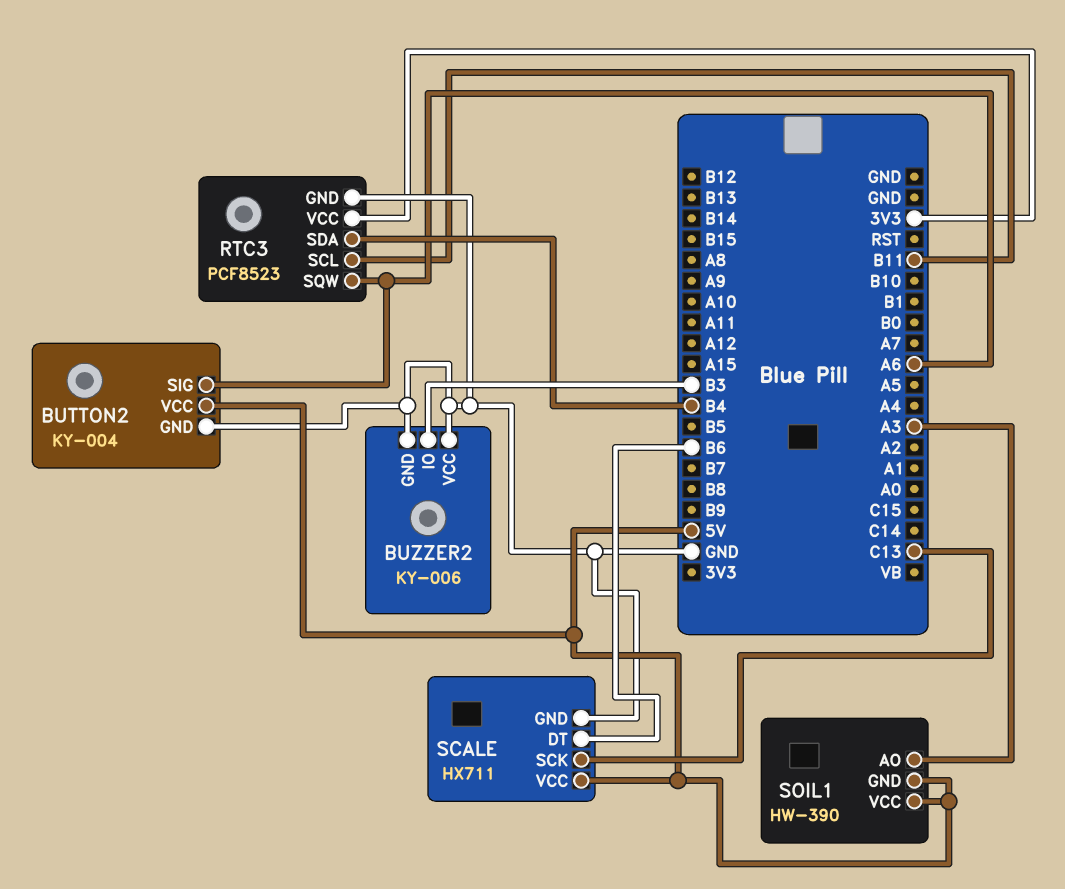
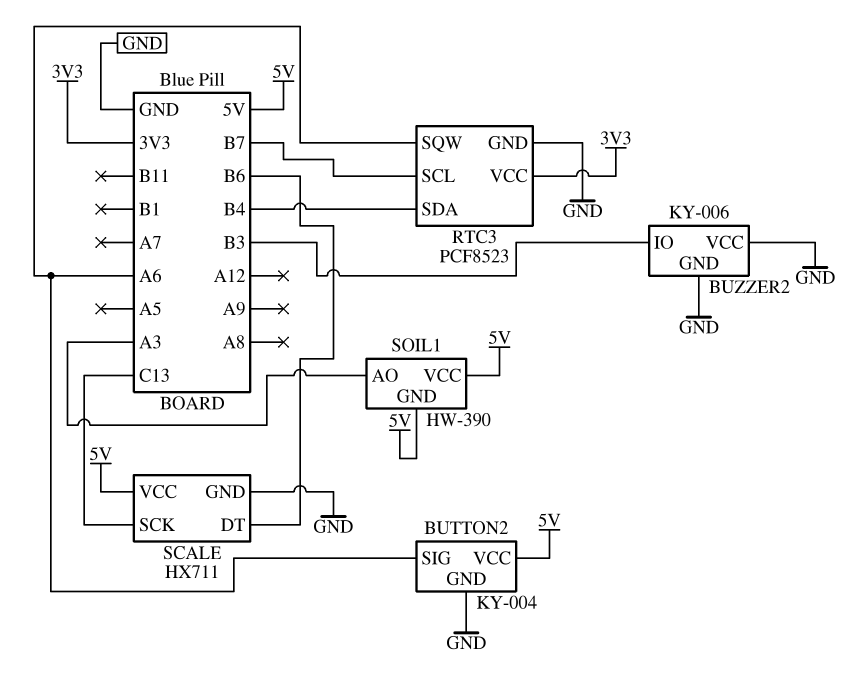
RTC3 pin SCL: B11 -> B7

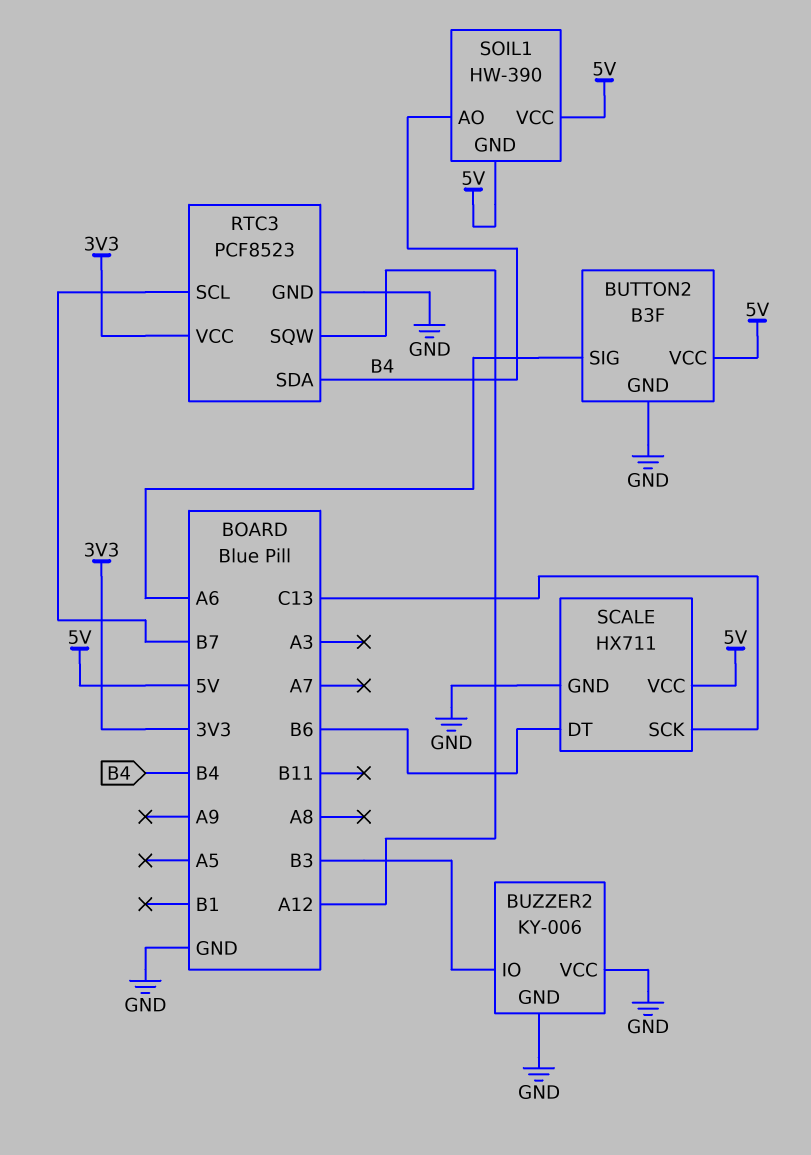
BUTTON2: KY-004 -> B3F
RTC3 pin SQW: A6 -> A12
SOIL1 pin AO: A3 -> B4

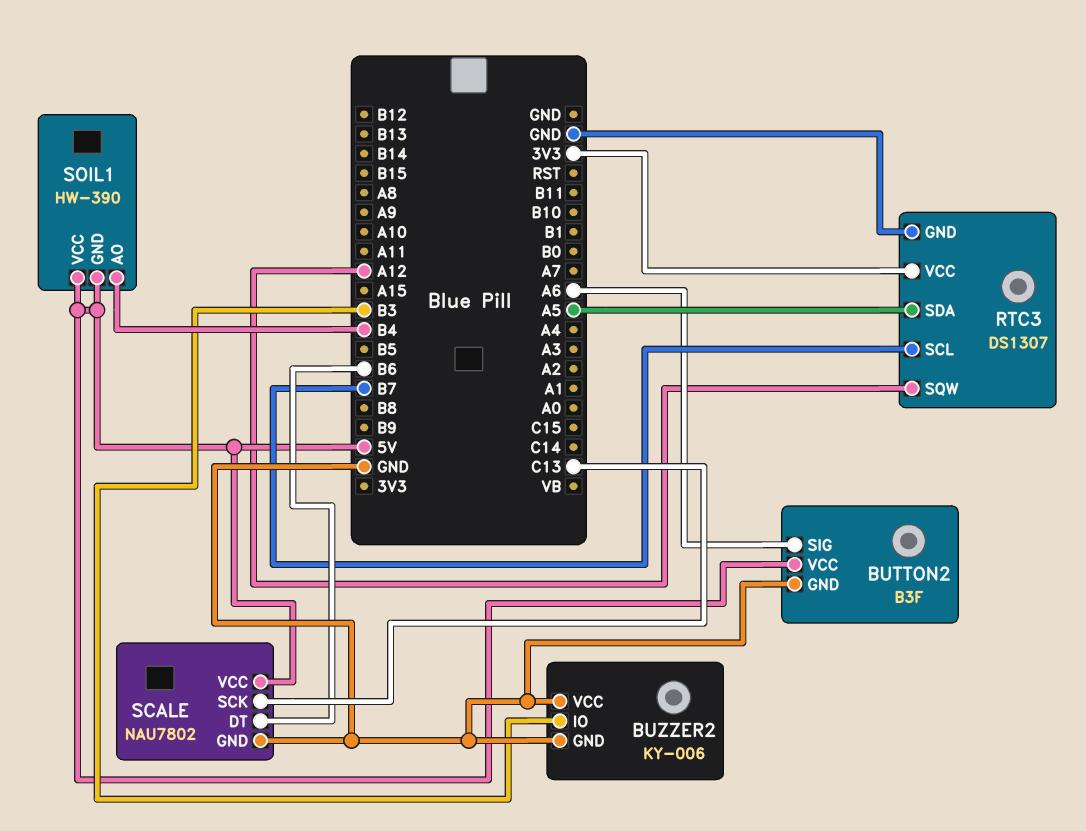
RTC3: PCF8523 -> DS1307
RTC3 pin SDA: B4 -> A5
SCALE: HX711 -> NAU7802

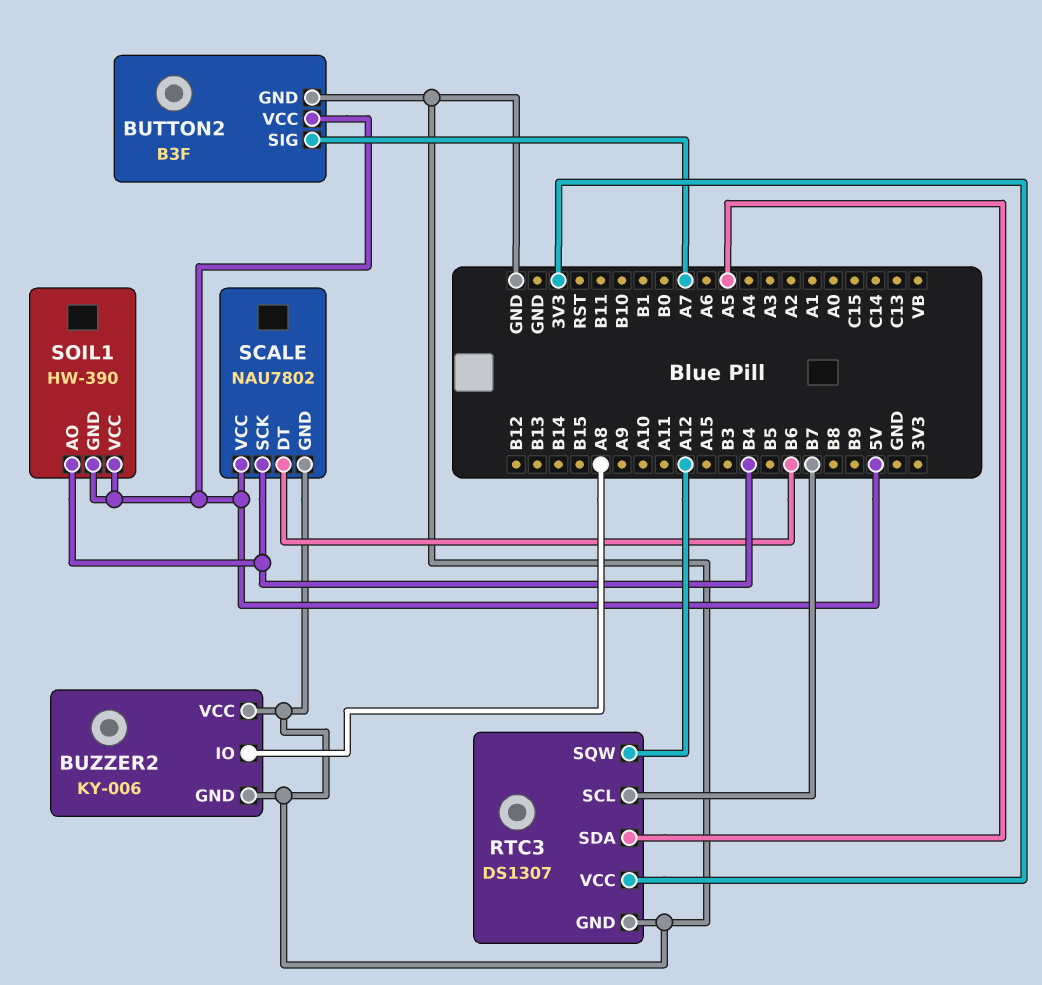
BUTTON2 pin SIG: A6 -> A7
BUZZER2 pin IO: B3 -> A8
SCALE pin SCK: C13 -> B4

